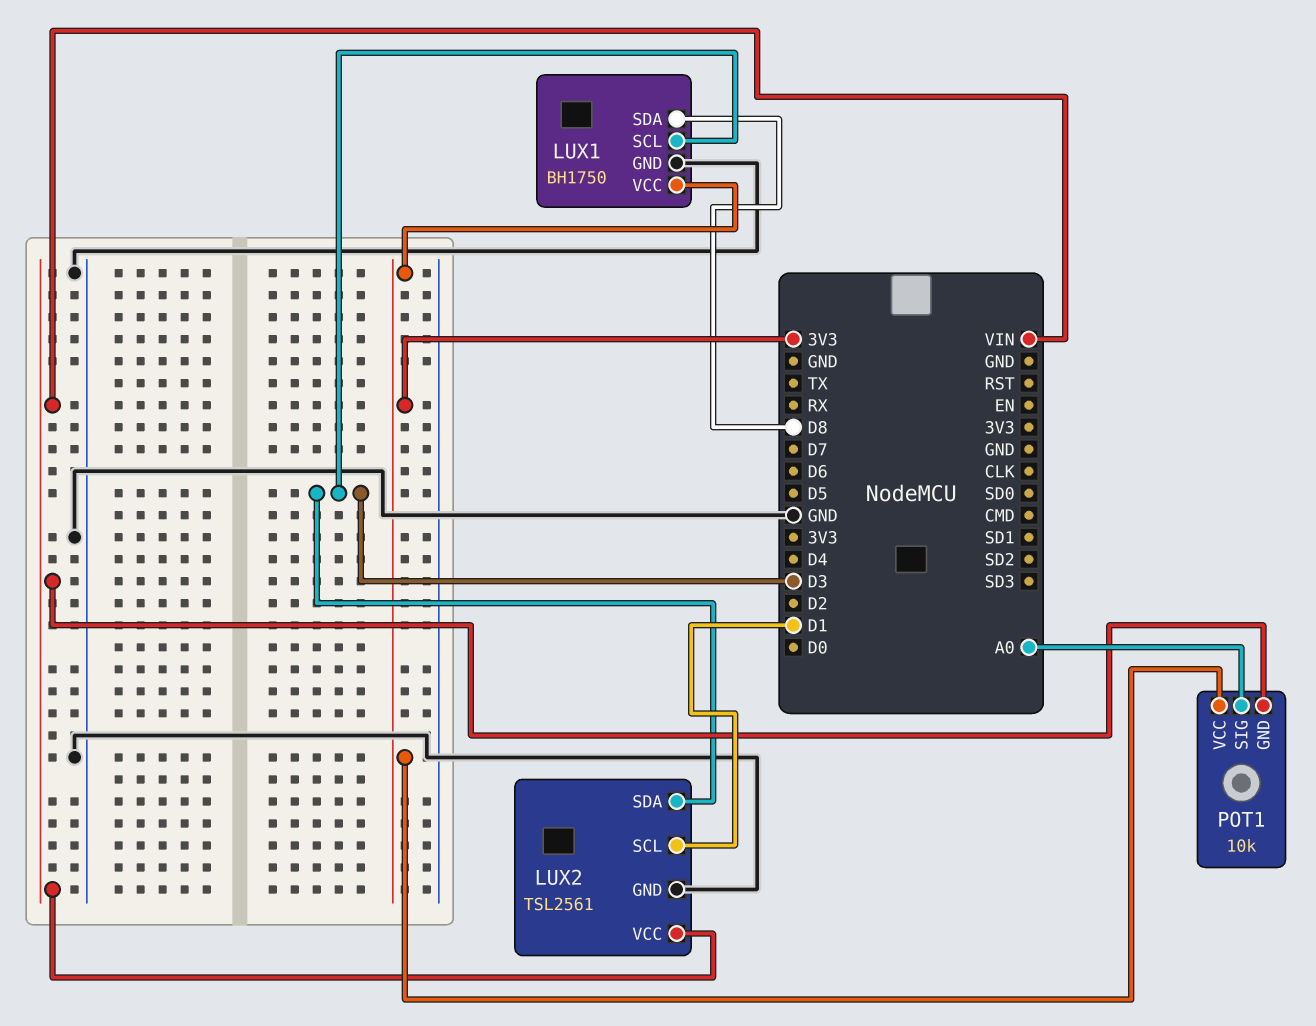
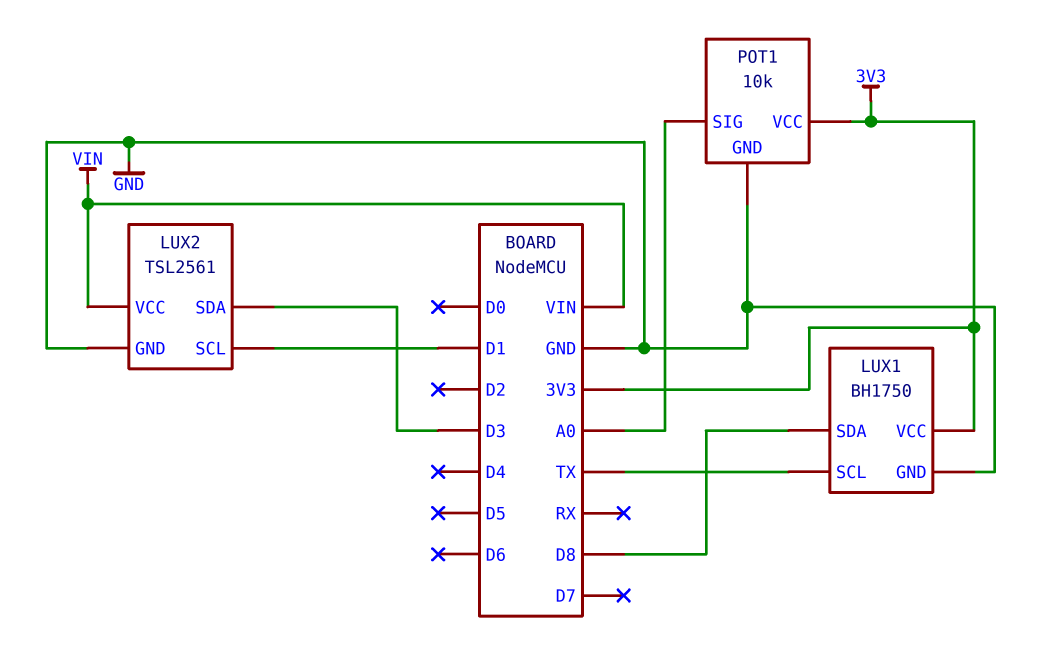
LUX1 pin SCL: D3 -> TX
POT1 pin GND: VIN -> GND

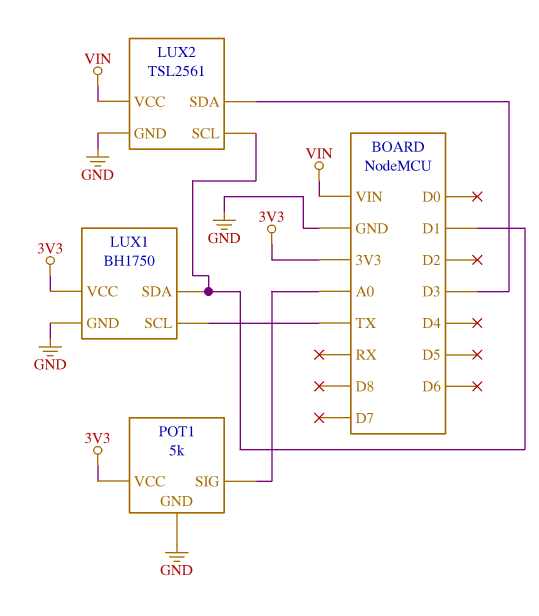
LUX1 pin SDA: D8 -> D1
POT1: 10k -> 5k

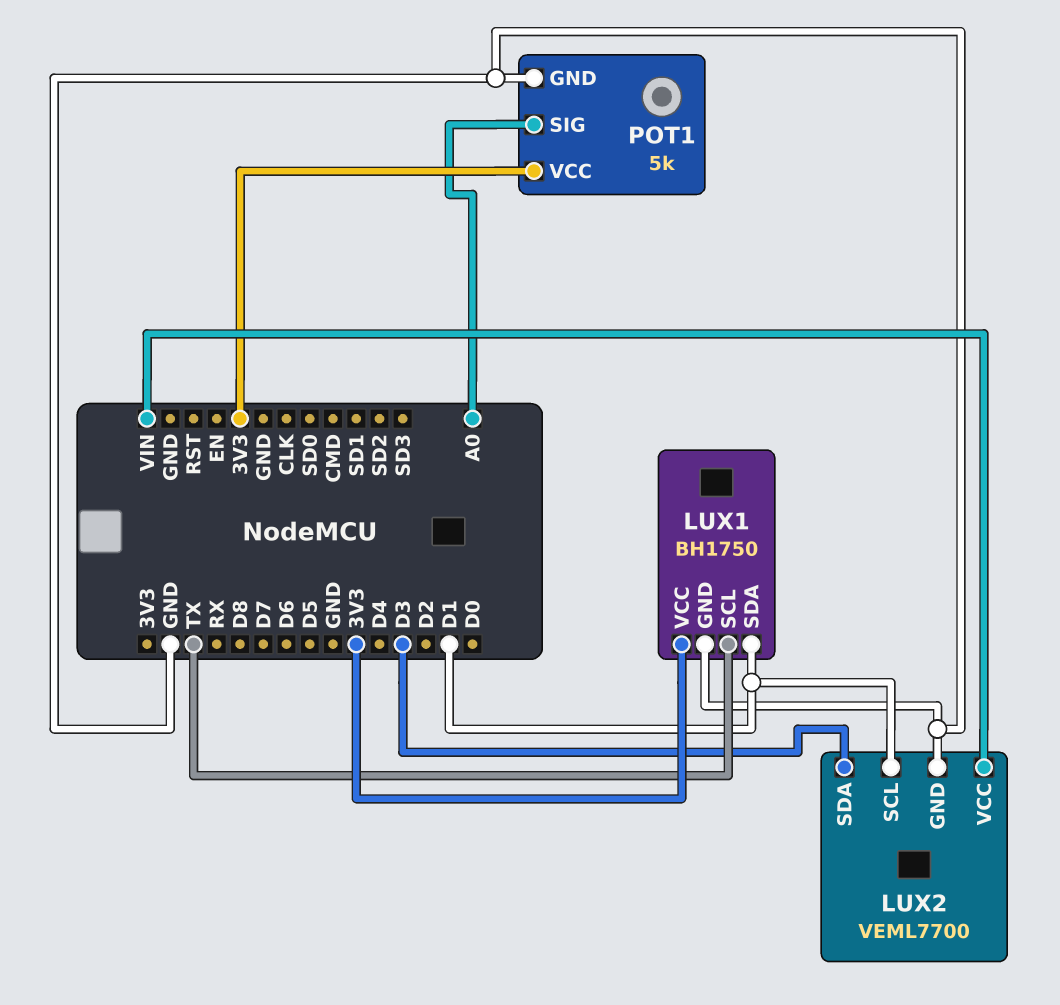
LUX2: TSL2561 -> VEML7700

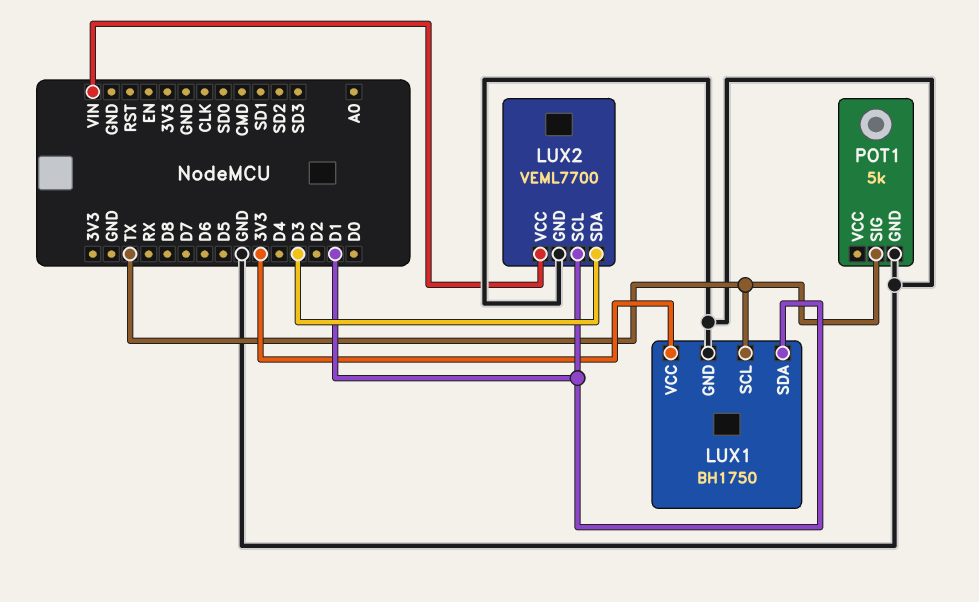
POT1 pin SIG: A0 -> TX
POT1 pin VCC: 3V3 -> none

